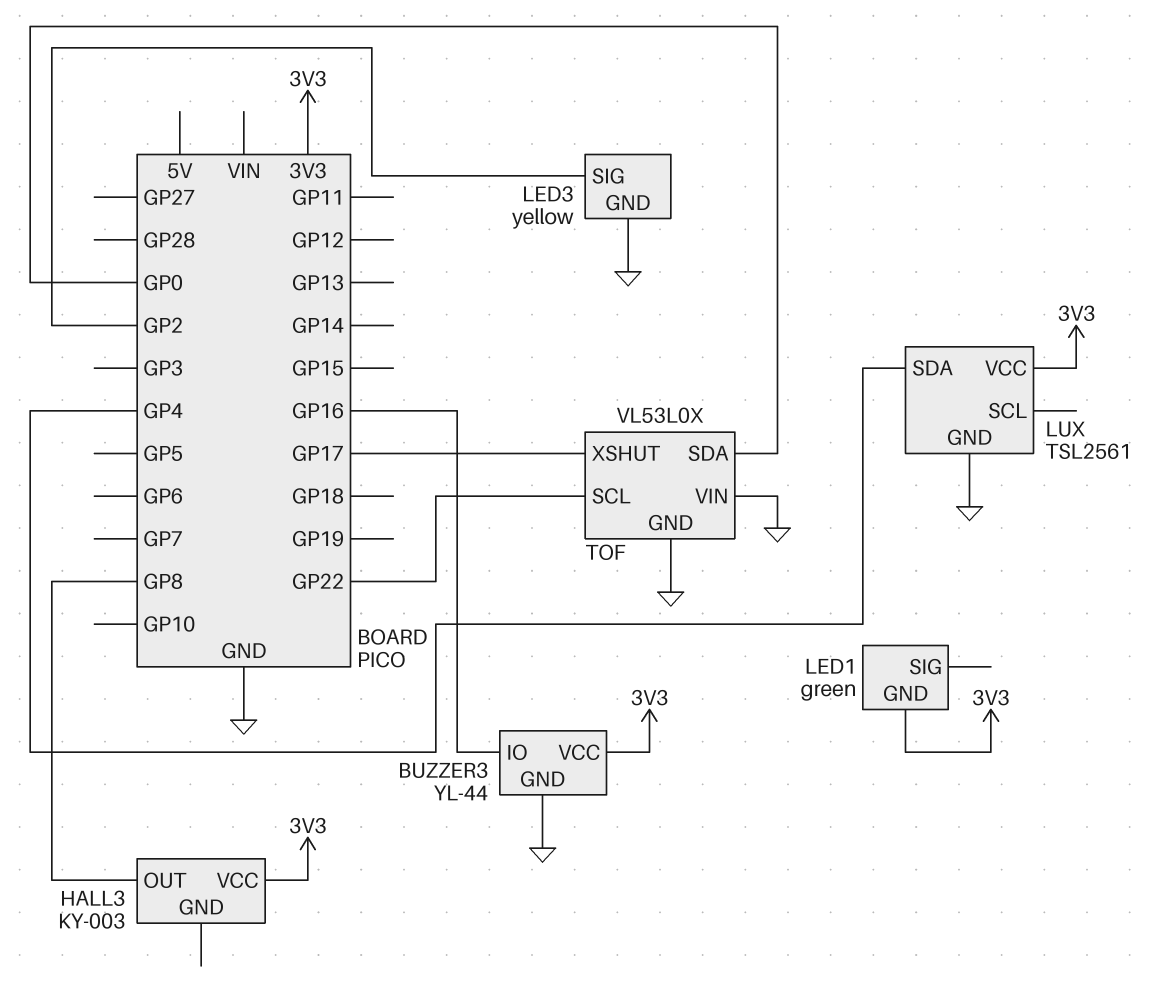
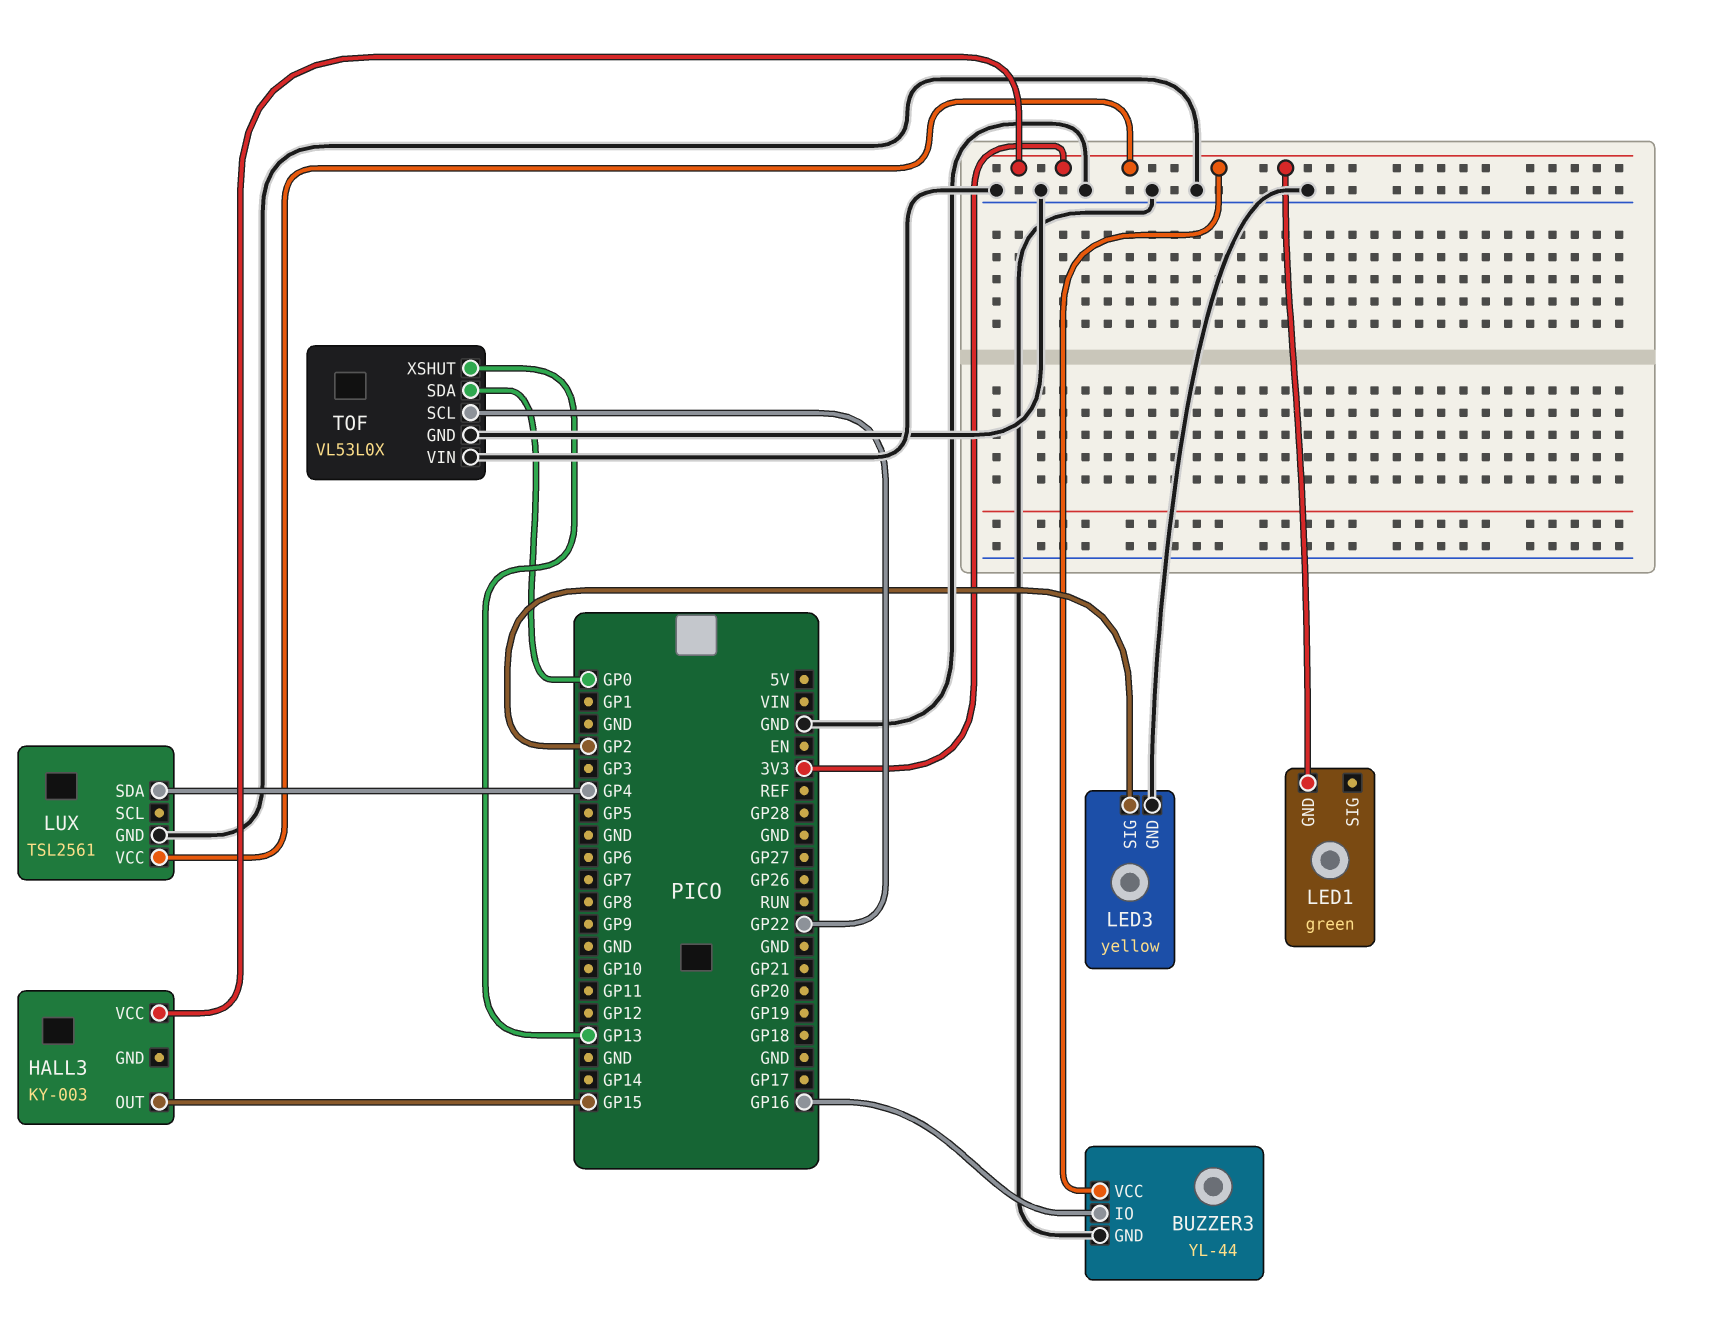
HALL3 pin OUT: GP8 -> GP15
TOF pin XSHUT: GP17 -> GP13

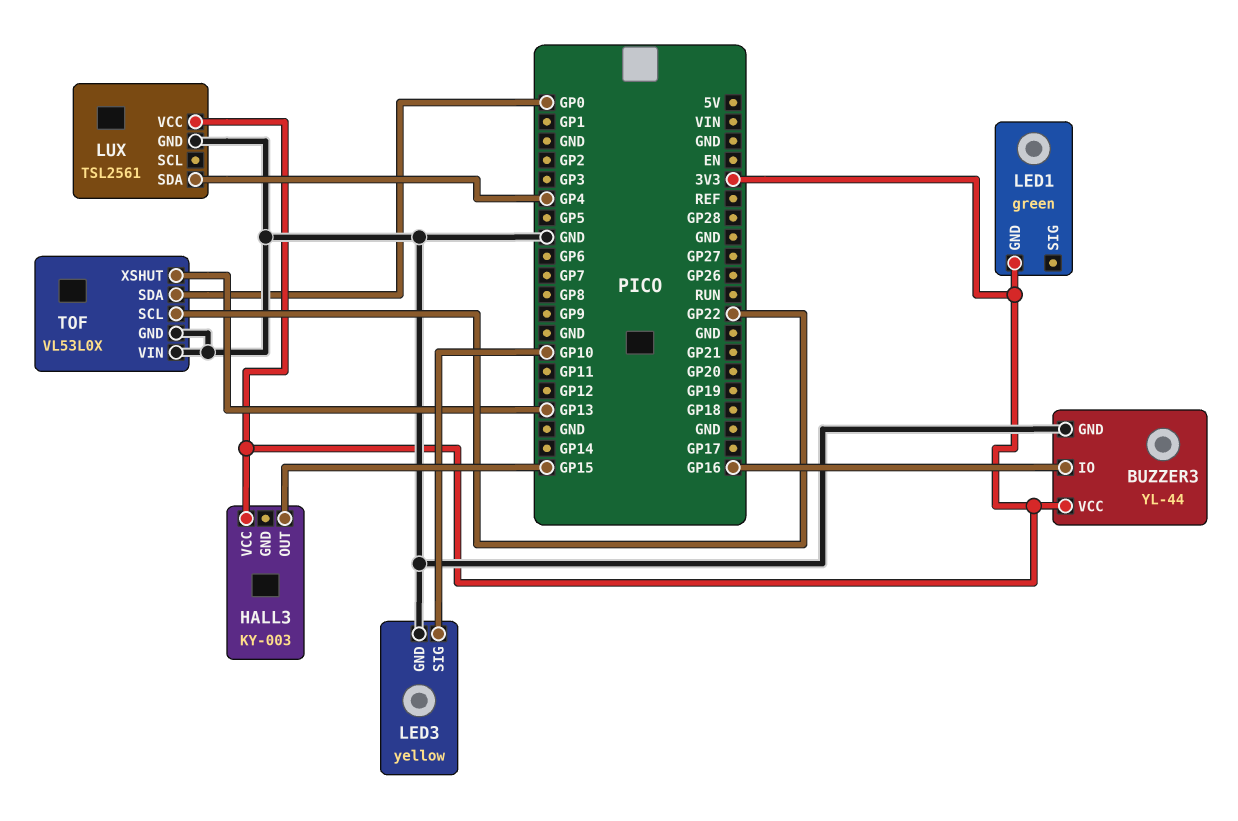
LED3 pin SIG: GP2 -> GP10

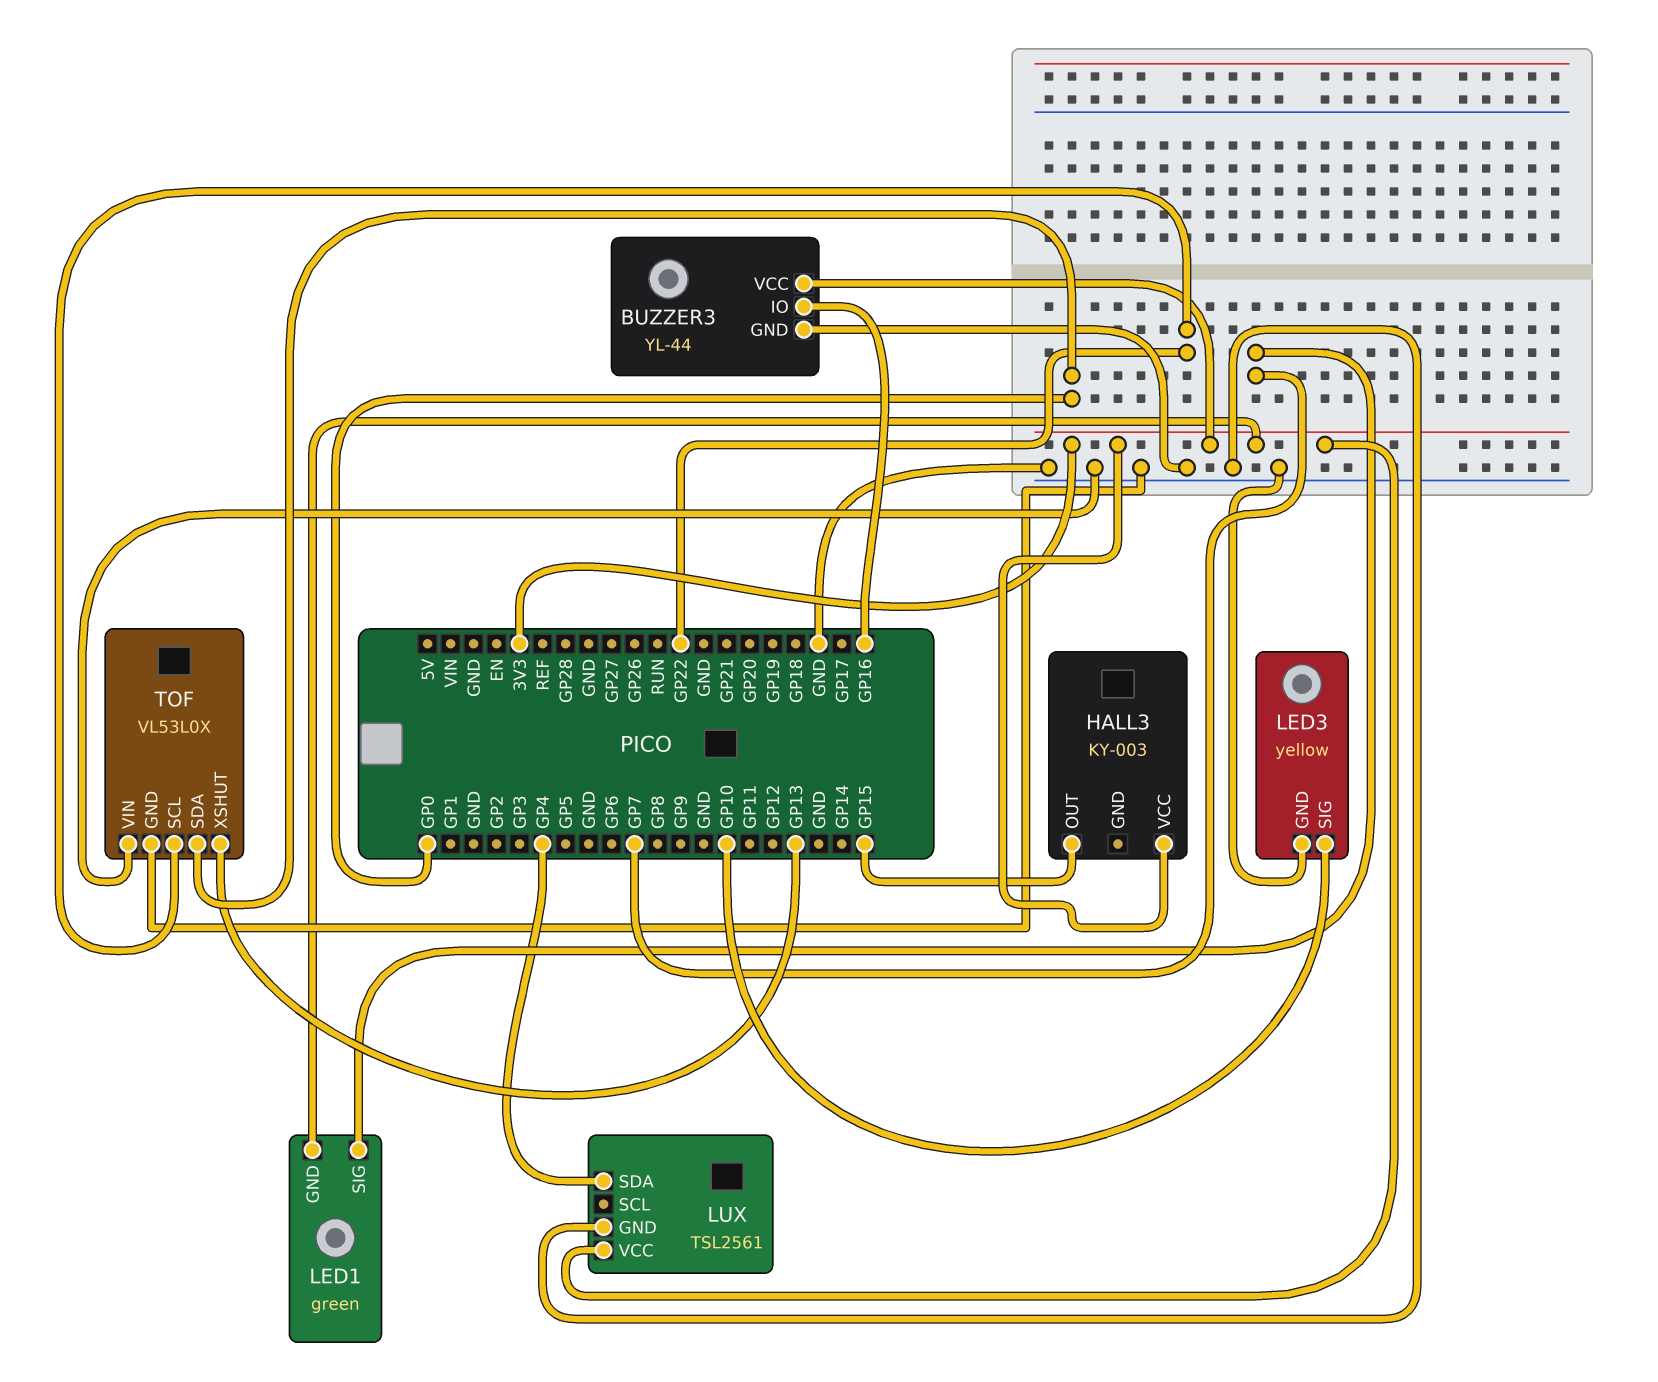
LED1 pin SIG: none -> GP7

